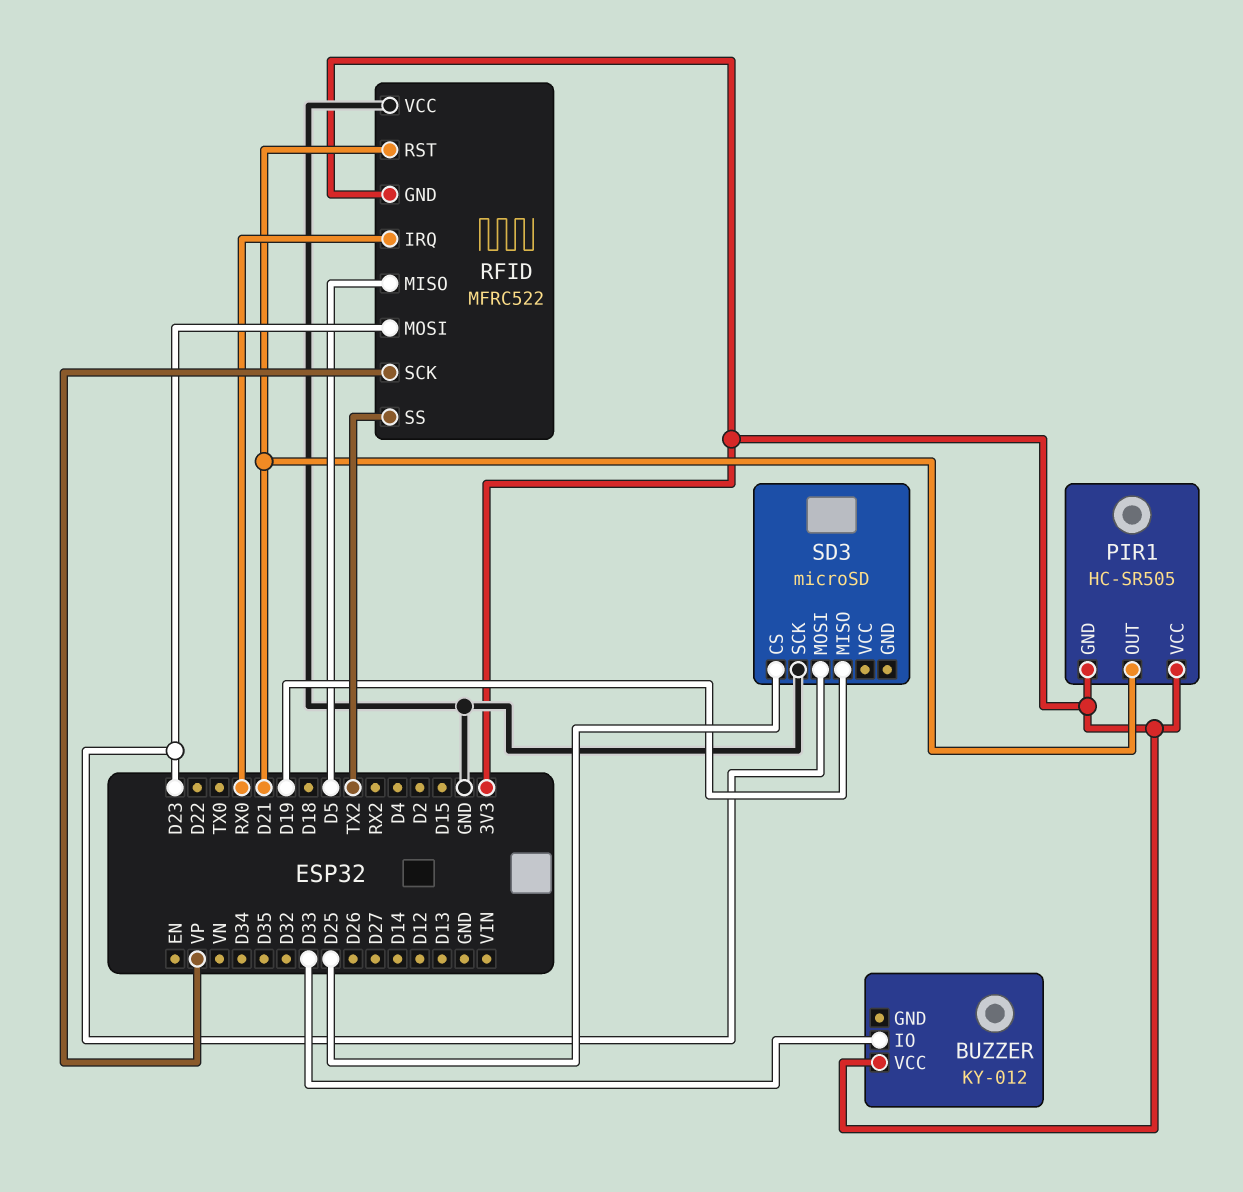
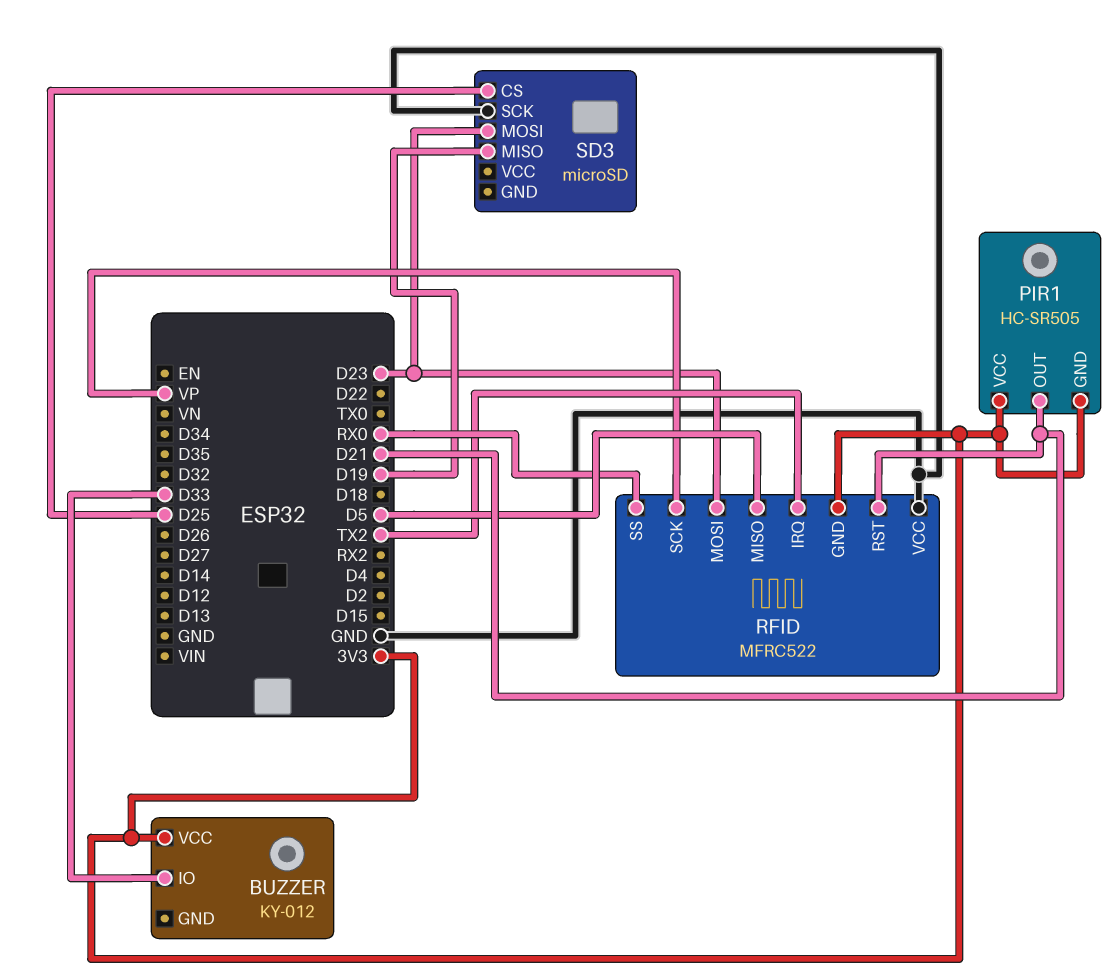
RFID pin IRQ: RX0 -> TX2
RFID pin SS: TX2 -> RX0

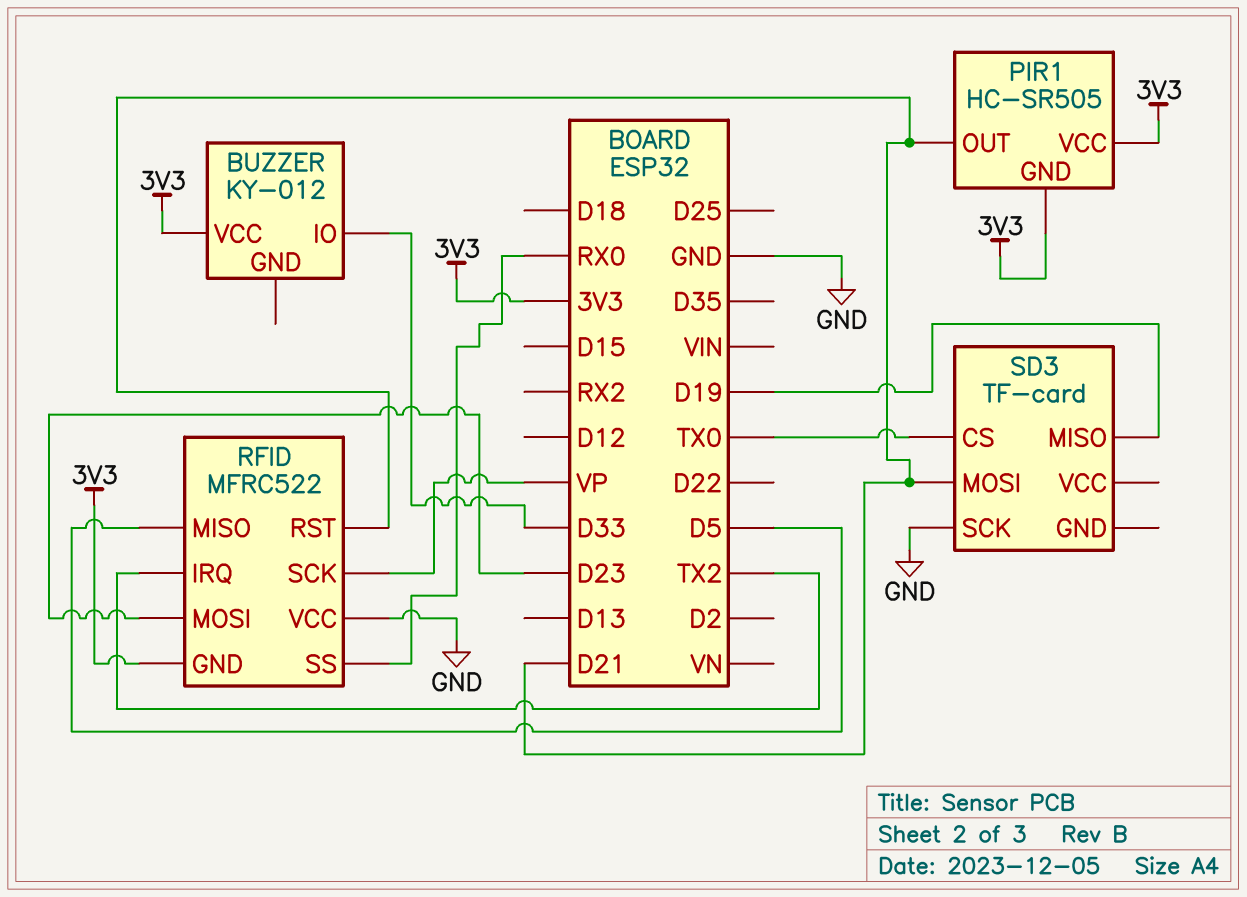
SD3: microSD -> TF-card
SD3 pin CS: D25 -> TX0
SD3 pin MOSI: D23 -> D21

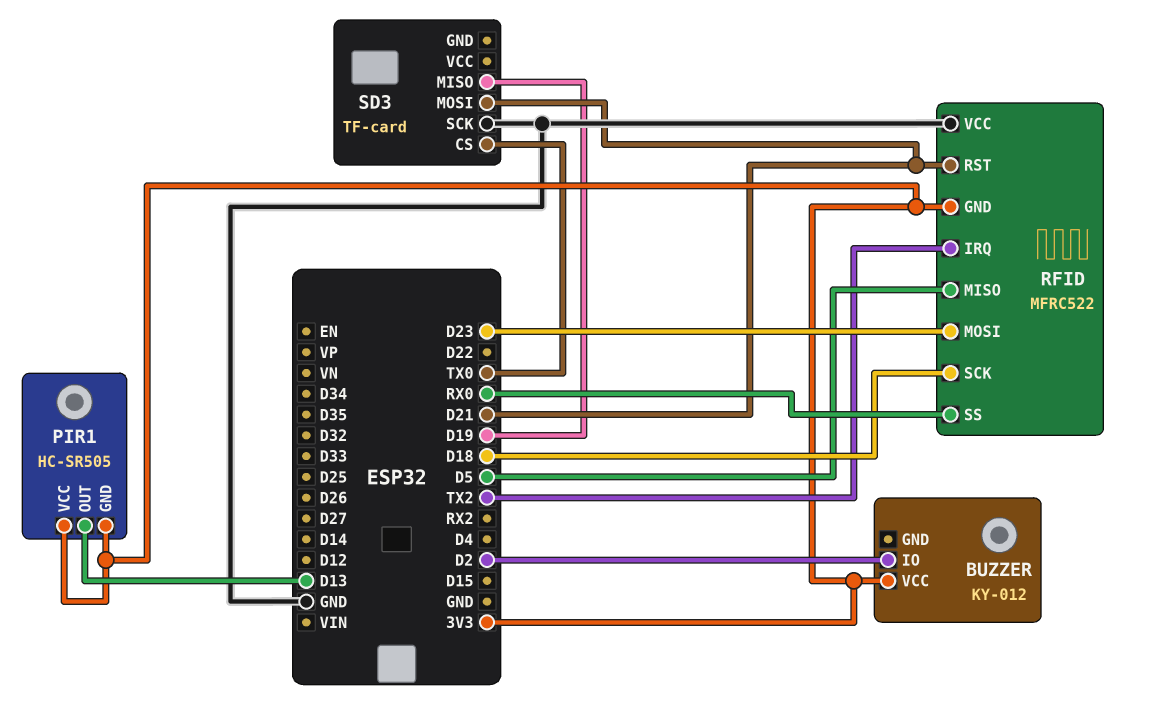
BUZZER pin IO: D33 -> D2
PIR1 pin OUT: D21 -> D13
RFID pin SCK: VP -> D18

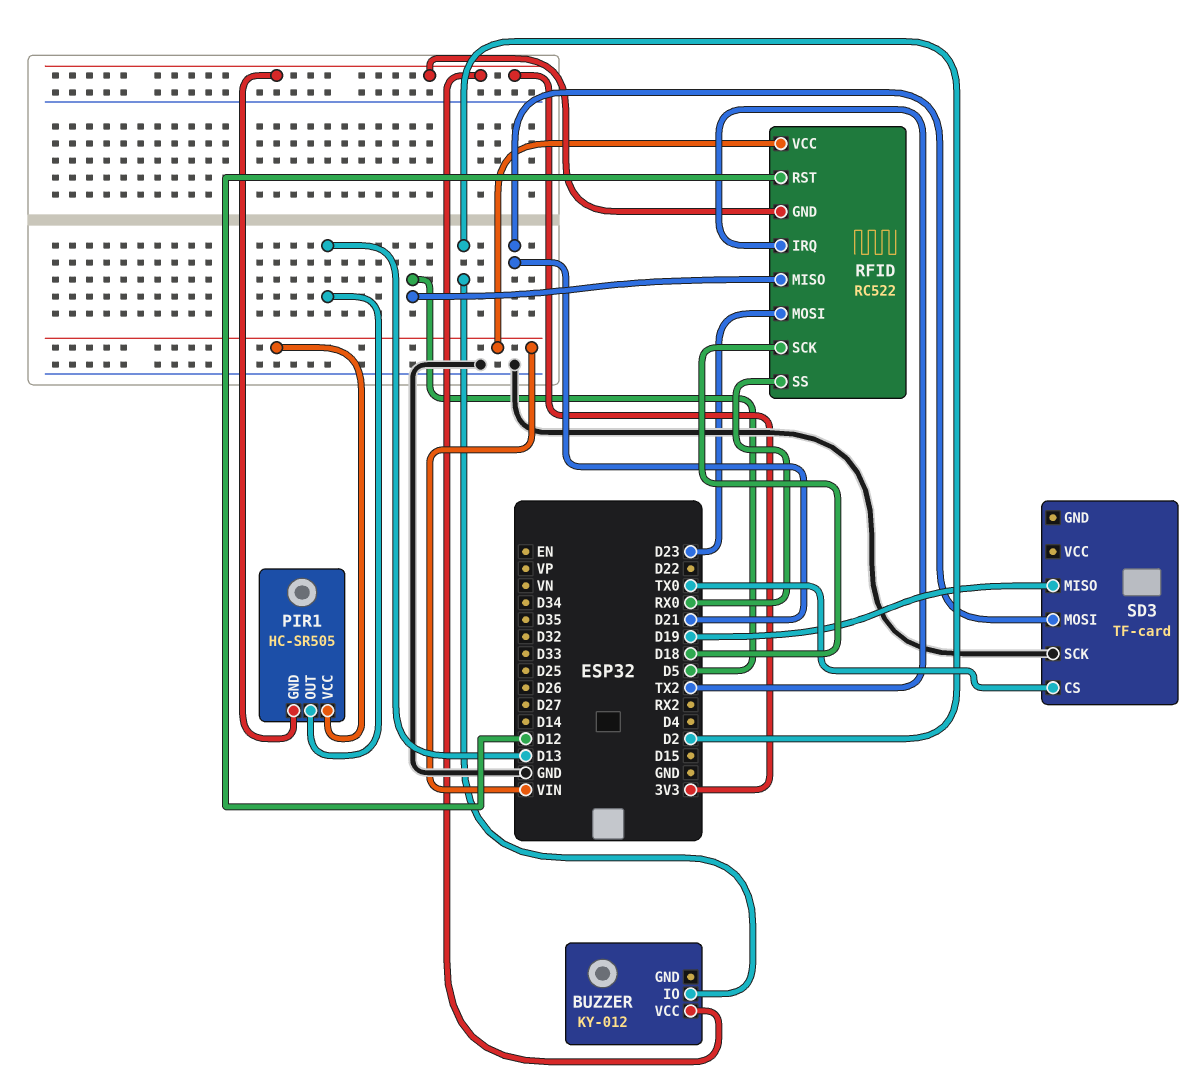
PIR1 pin VCC: 3V3 -> VIN
RFID: MFRC522 -> RC522
RFID pin RST: D21 -> D12
RFID pin VCC: GND -> VIN

